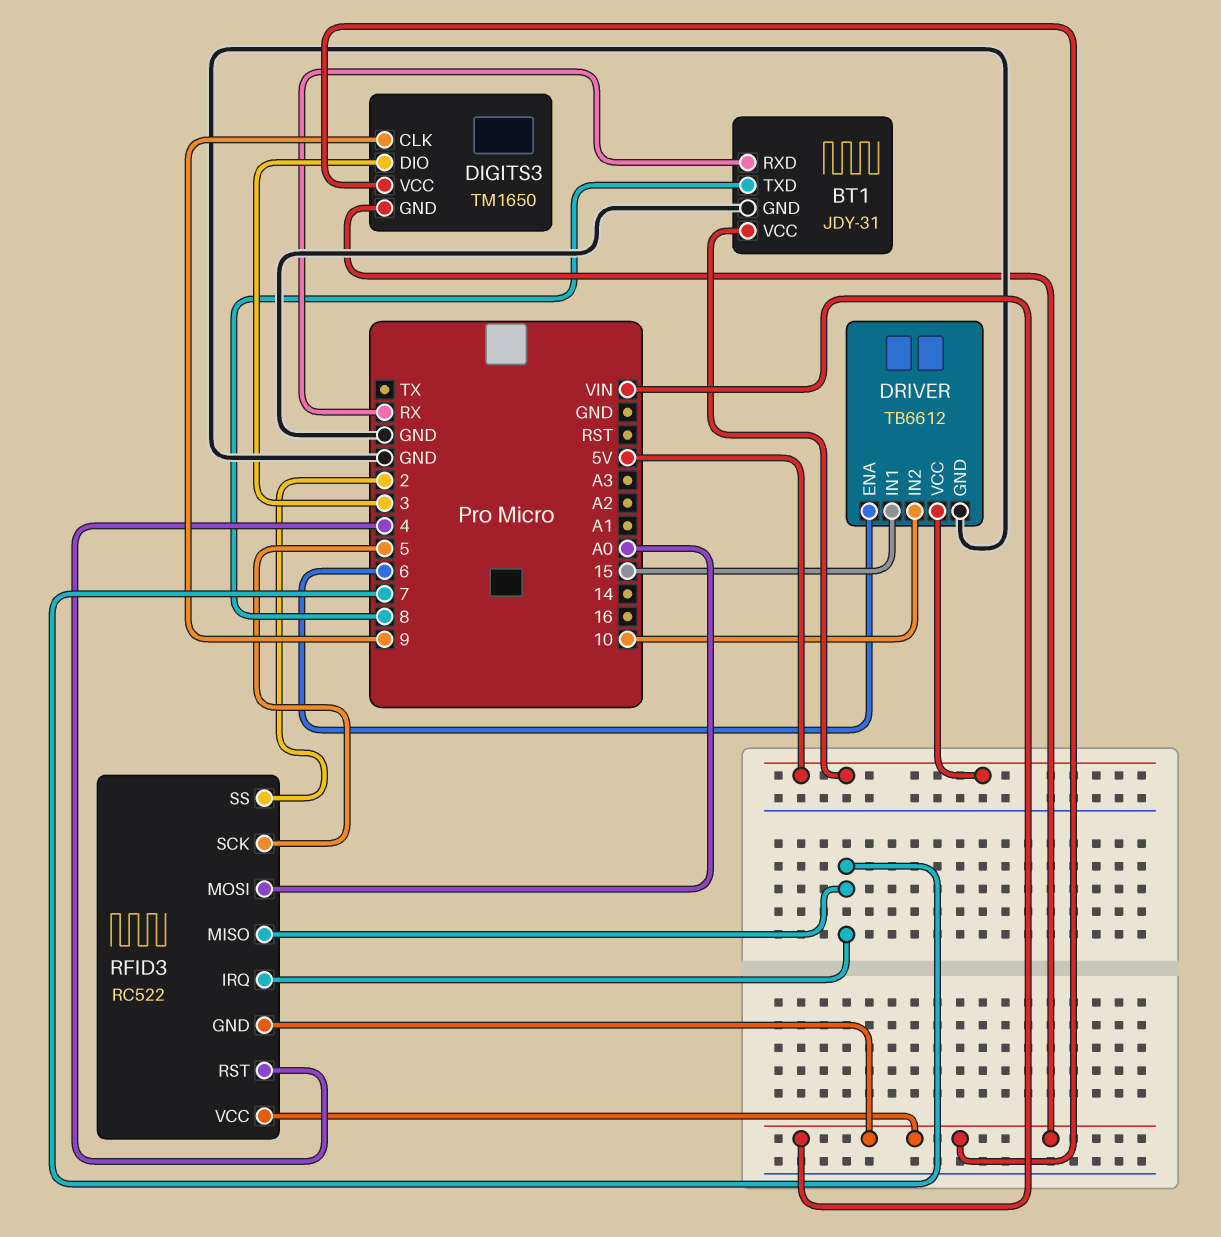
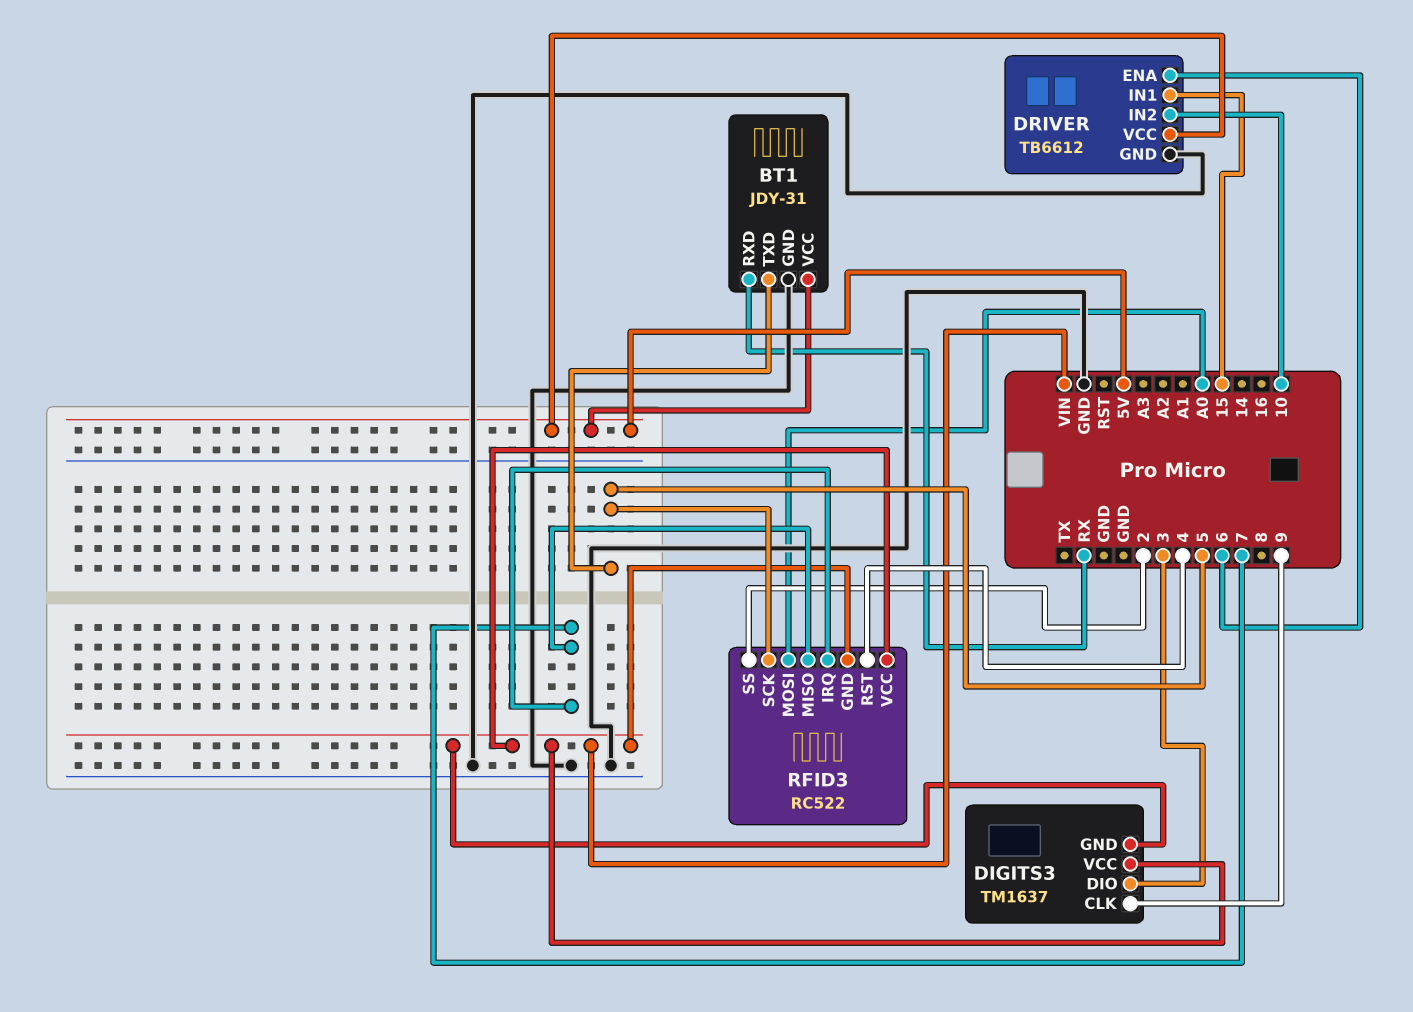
BT1 pin TXD: 8 -> 5
DIGITS3: TM1650 -> TM1637

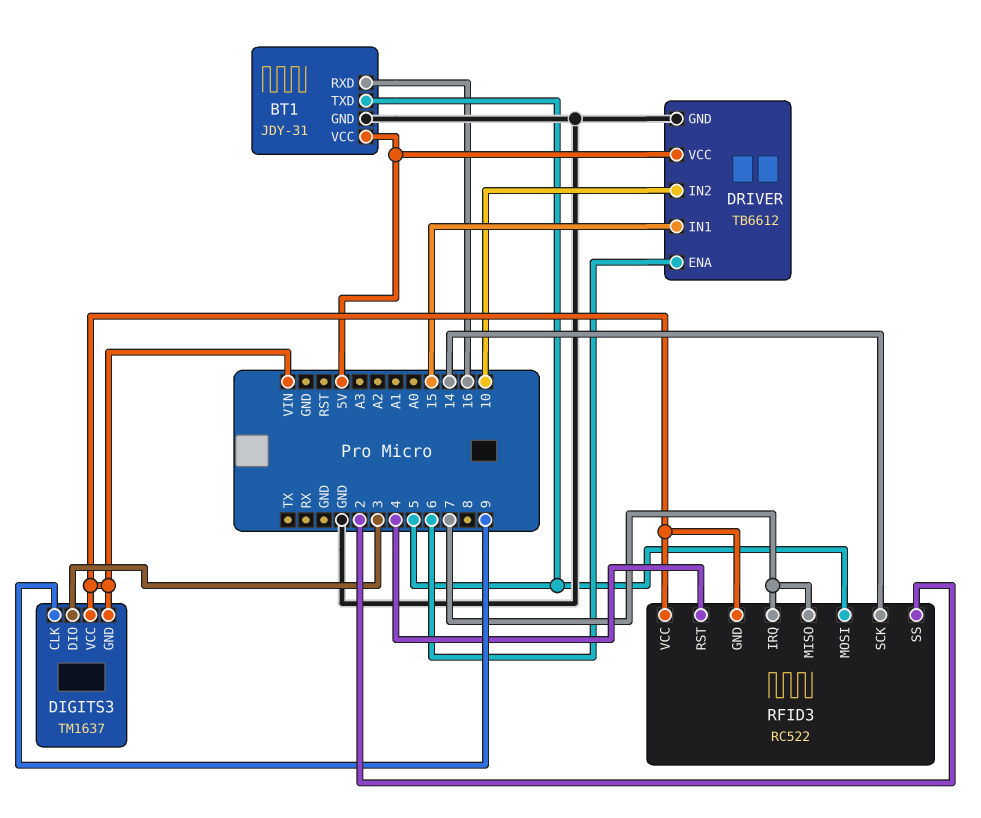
BT1 pin RXD: RX -> 16
RFID3 pin MOSI: A0 -> 5
RFID3 pin SCK: 5 -> 14

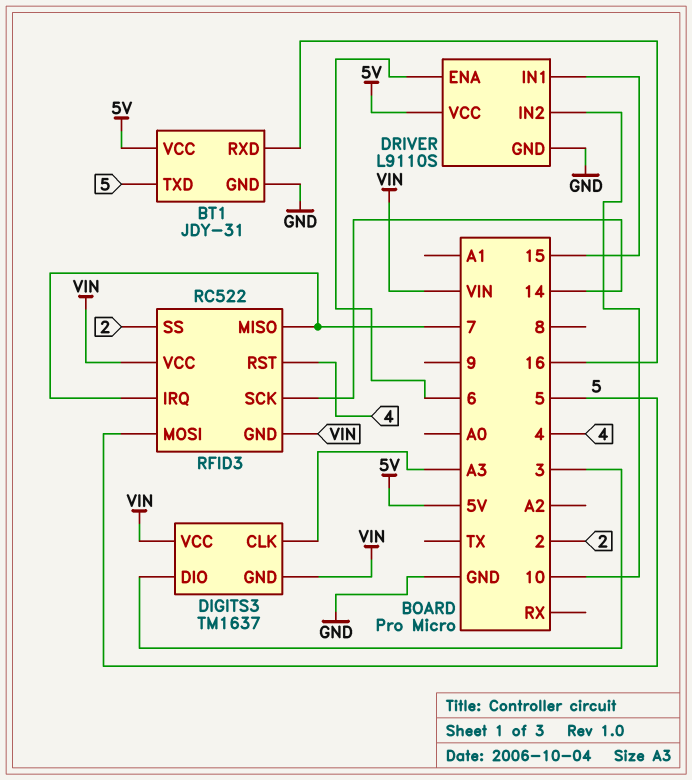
DIGITS3 pin CLK: 9 -> A3
DRIVER: TB6612 -> L9110S

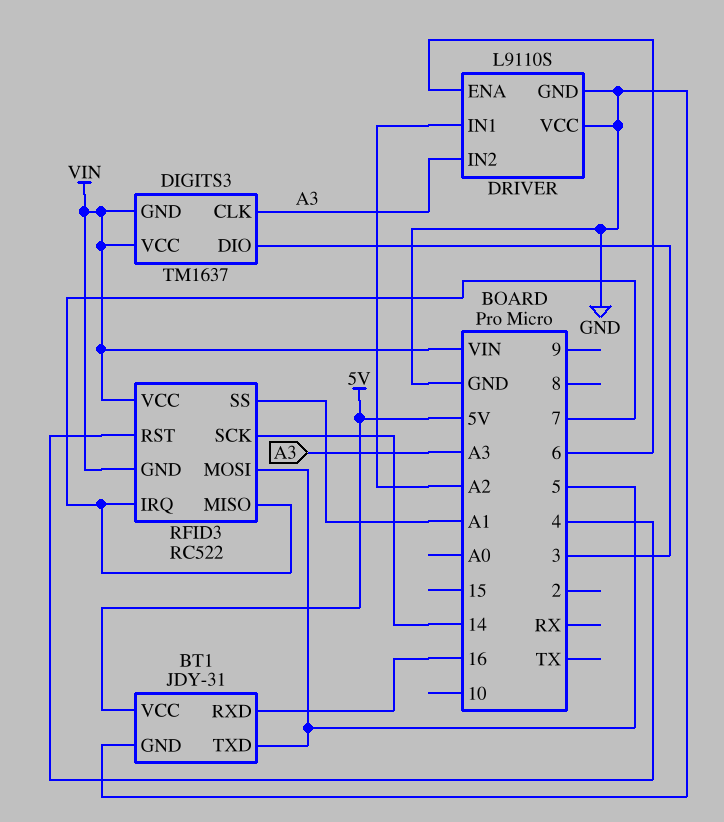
DRIVER pin IN1: 15 -> A2
DRIVER pin IN2: 10 -> A3
DRIVER pin VCC: 5V -> GND
RFID3 pin SS: 2 -> A1

